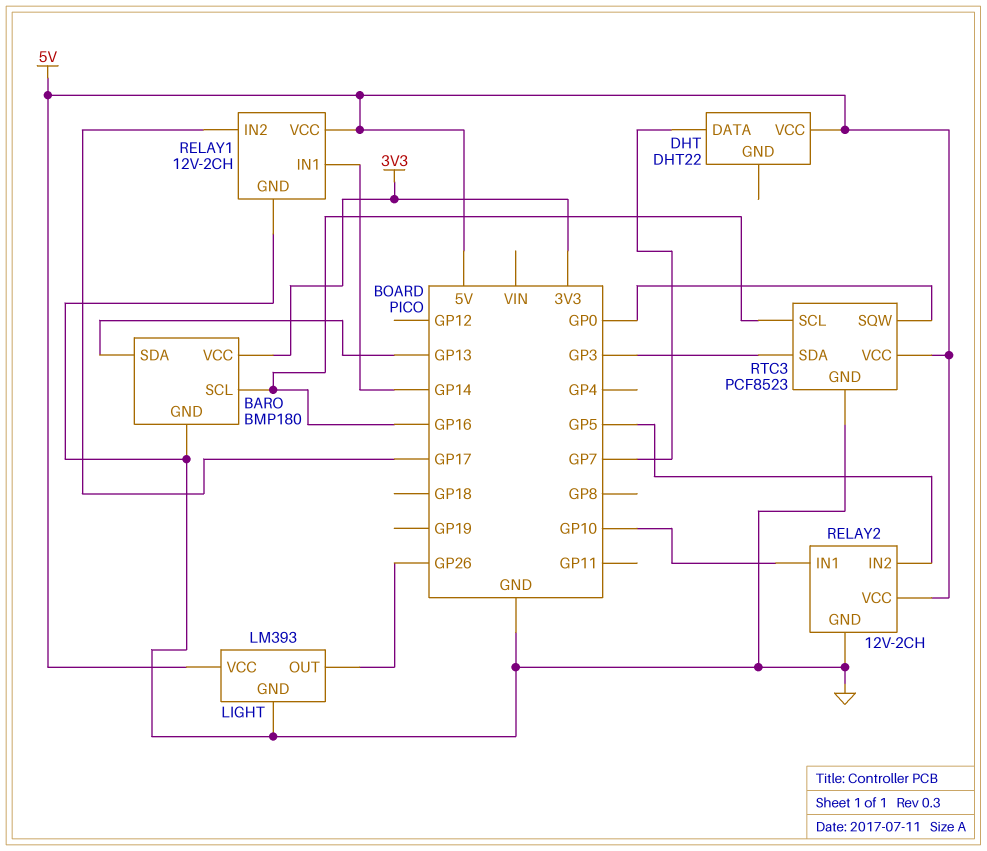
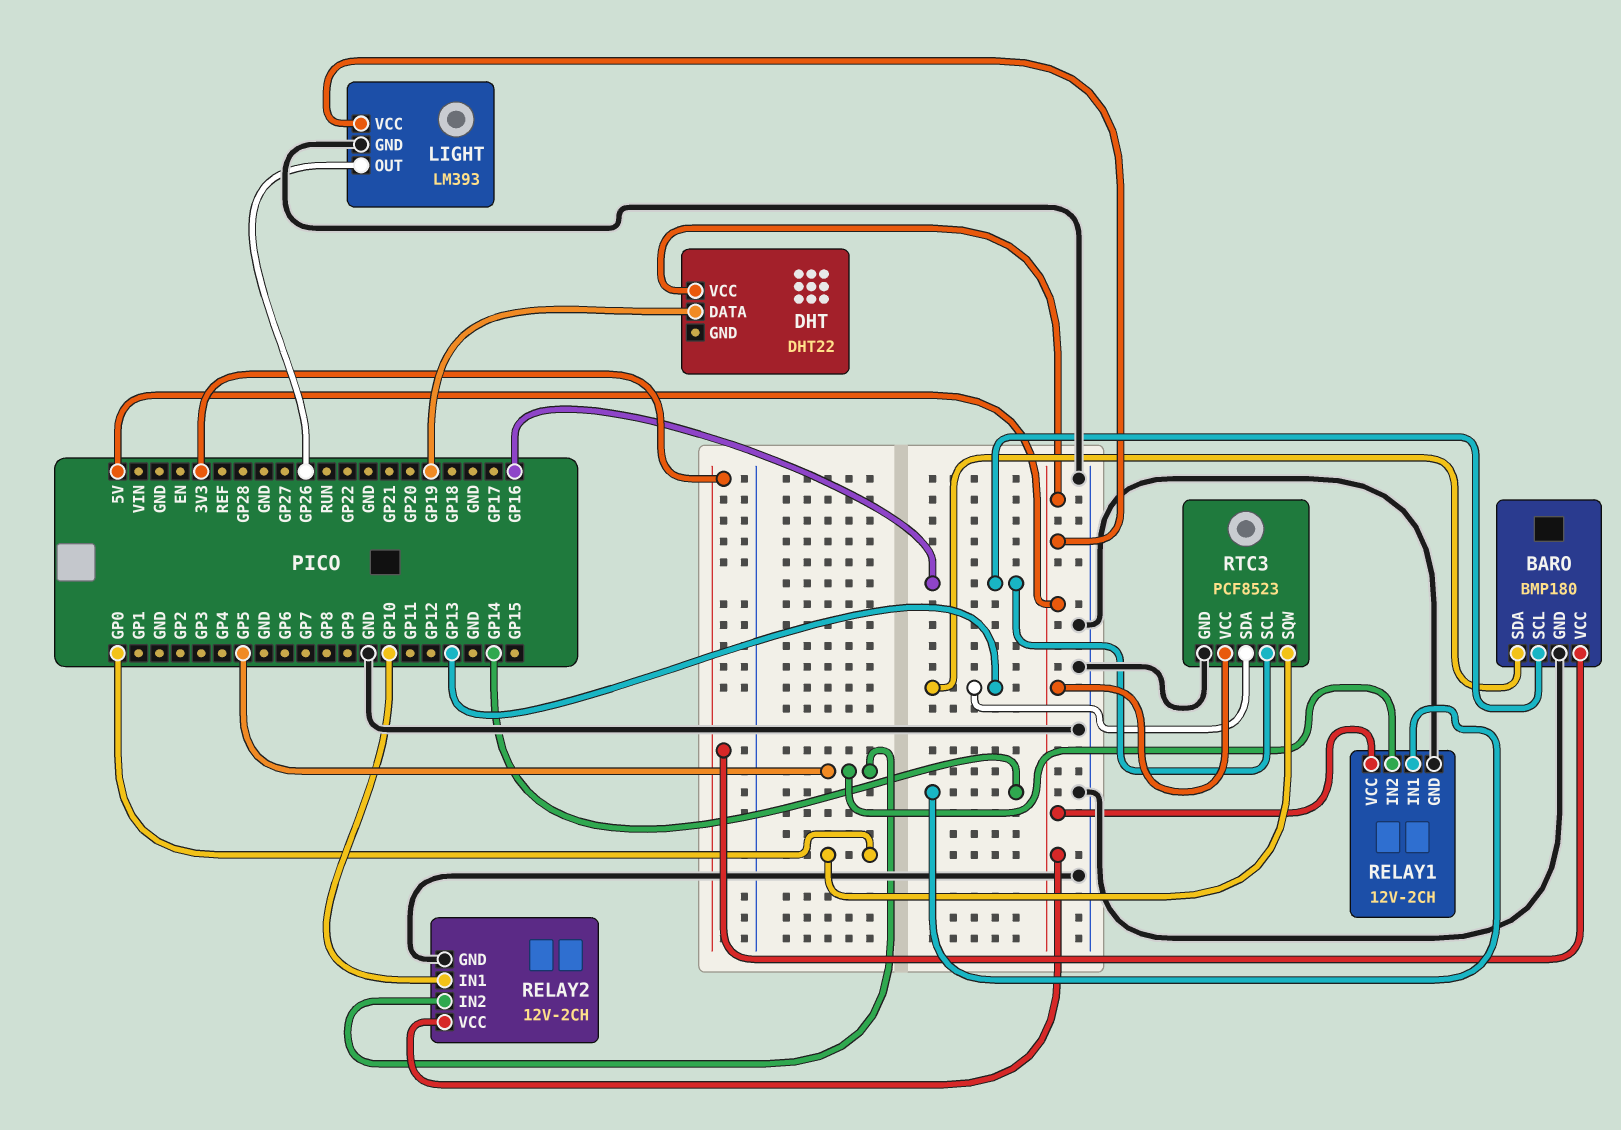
DHT pin DATA: GP7 -> GP19
RELAY1 pin IN2: GP17 -> GP5
RTC3 pin SDA: GP3 -> GP13

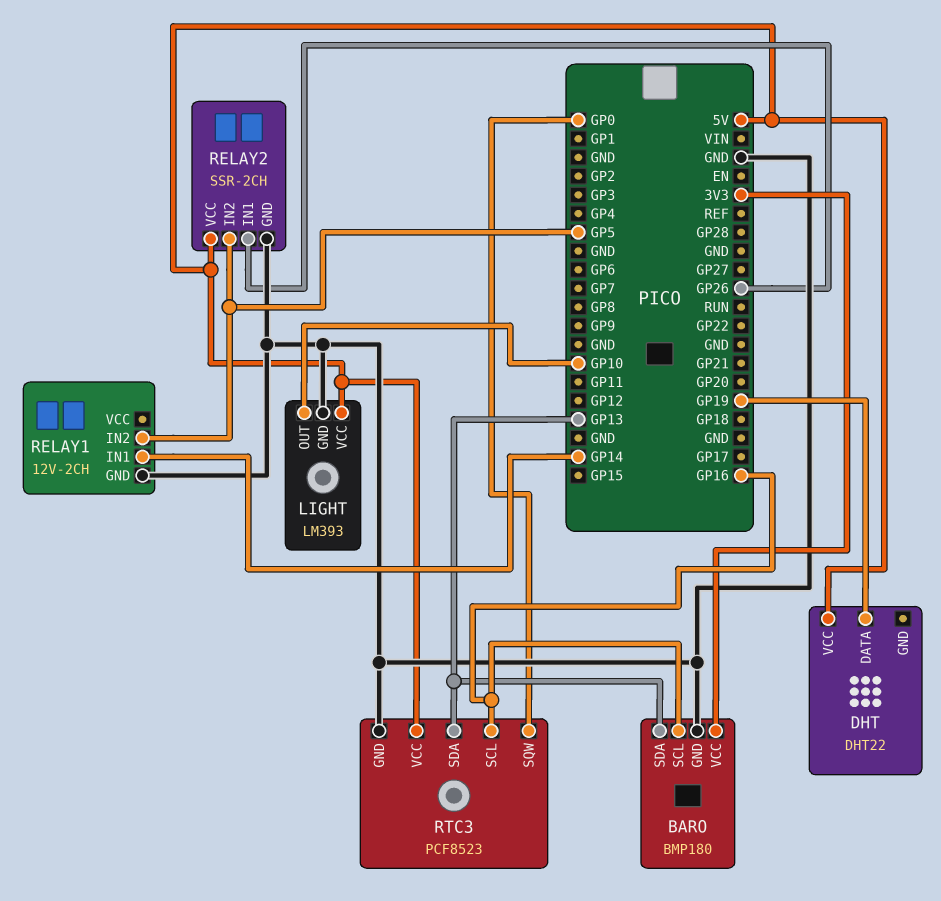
LIGHT pin OUT: GP26 -> GP10
RELAY1 pin VCC: 5V -> none
RELAY2: 12V-2CH -> SSR-2CH
RELAY2 pin IN1: GP10 -> GP26

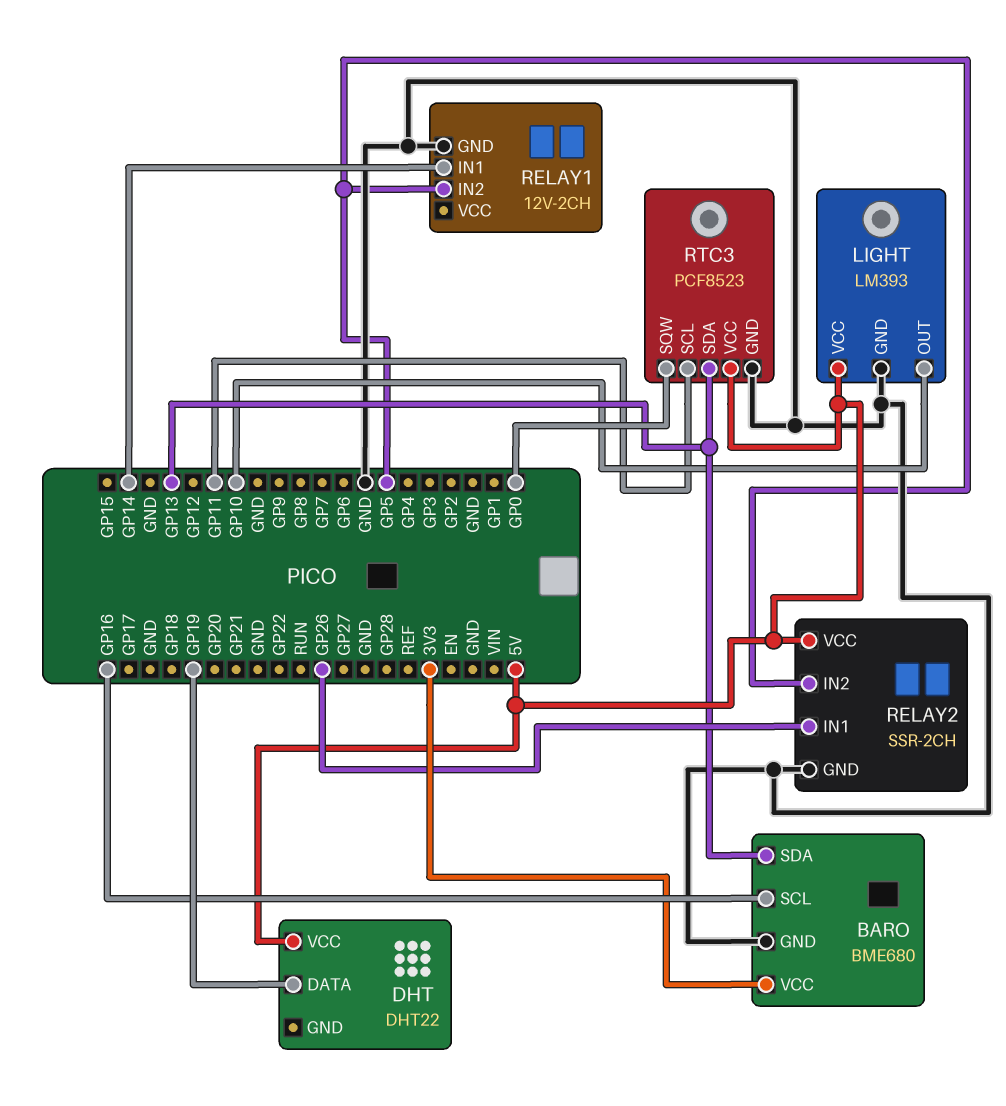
BARO: BMP180 -> BME680
RTC3 pin SCL: GP16 -> GP11

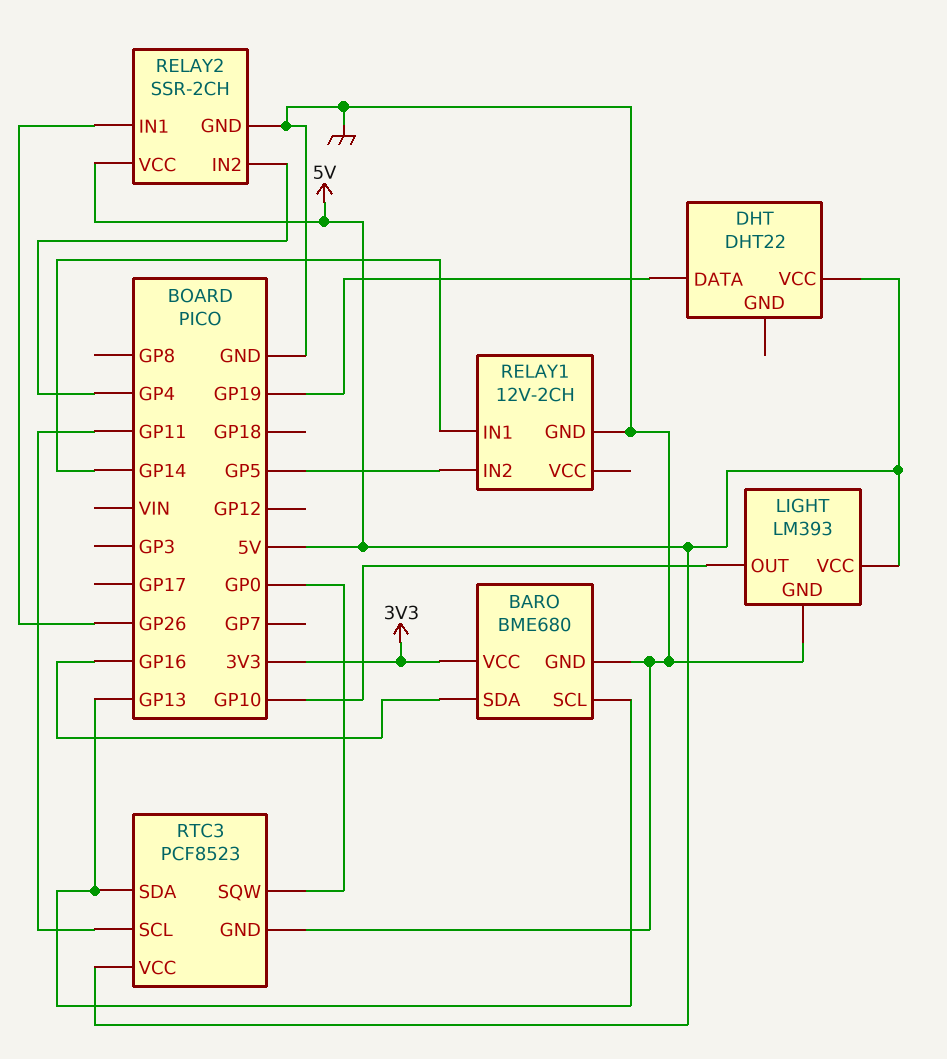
BARO pin SCL: GP16 -> GP13
BARO pin SDA: GP13 -> GP16
RELAY2 pin IN2: GP5 -> GP4

